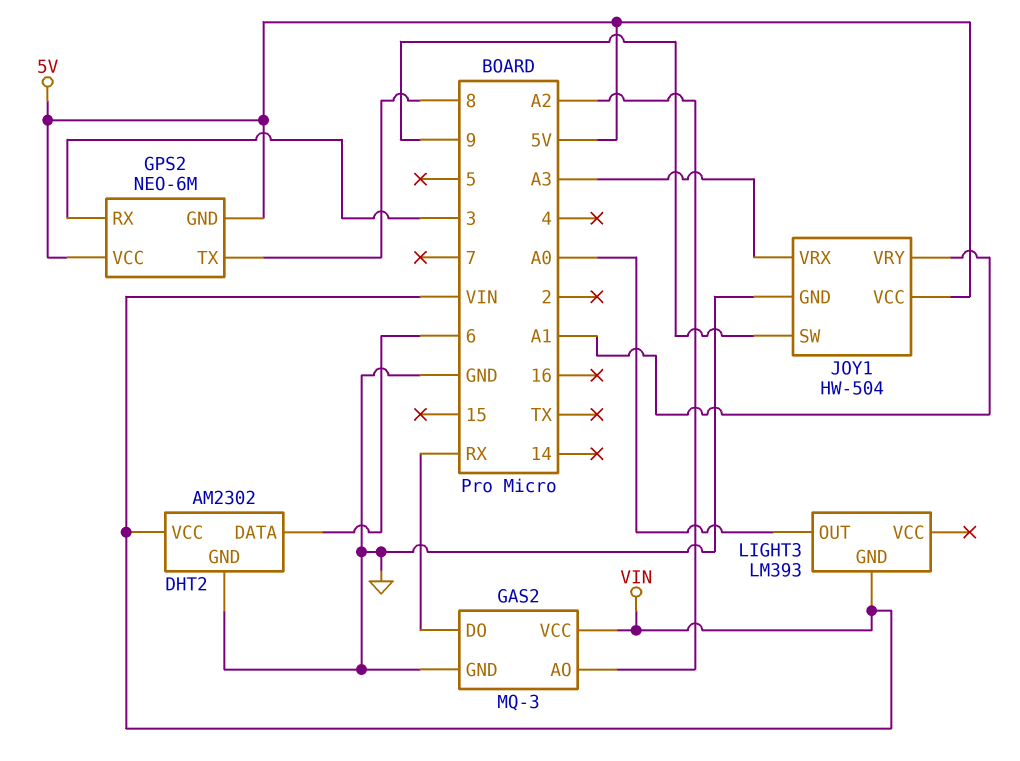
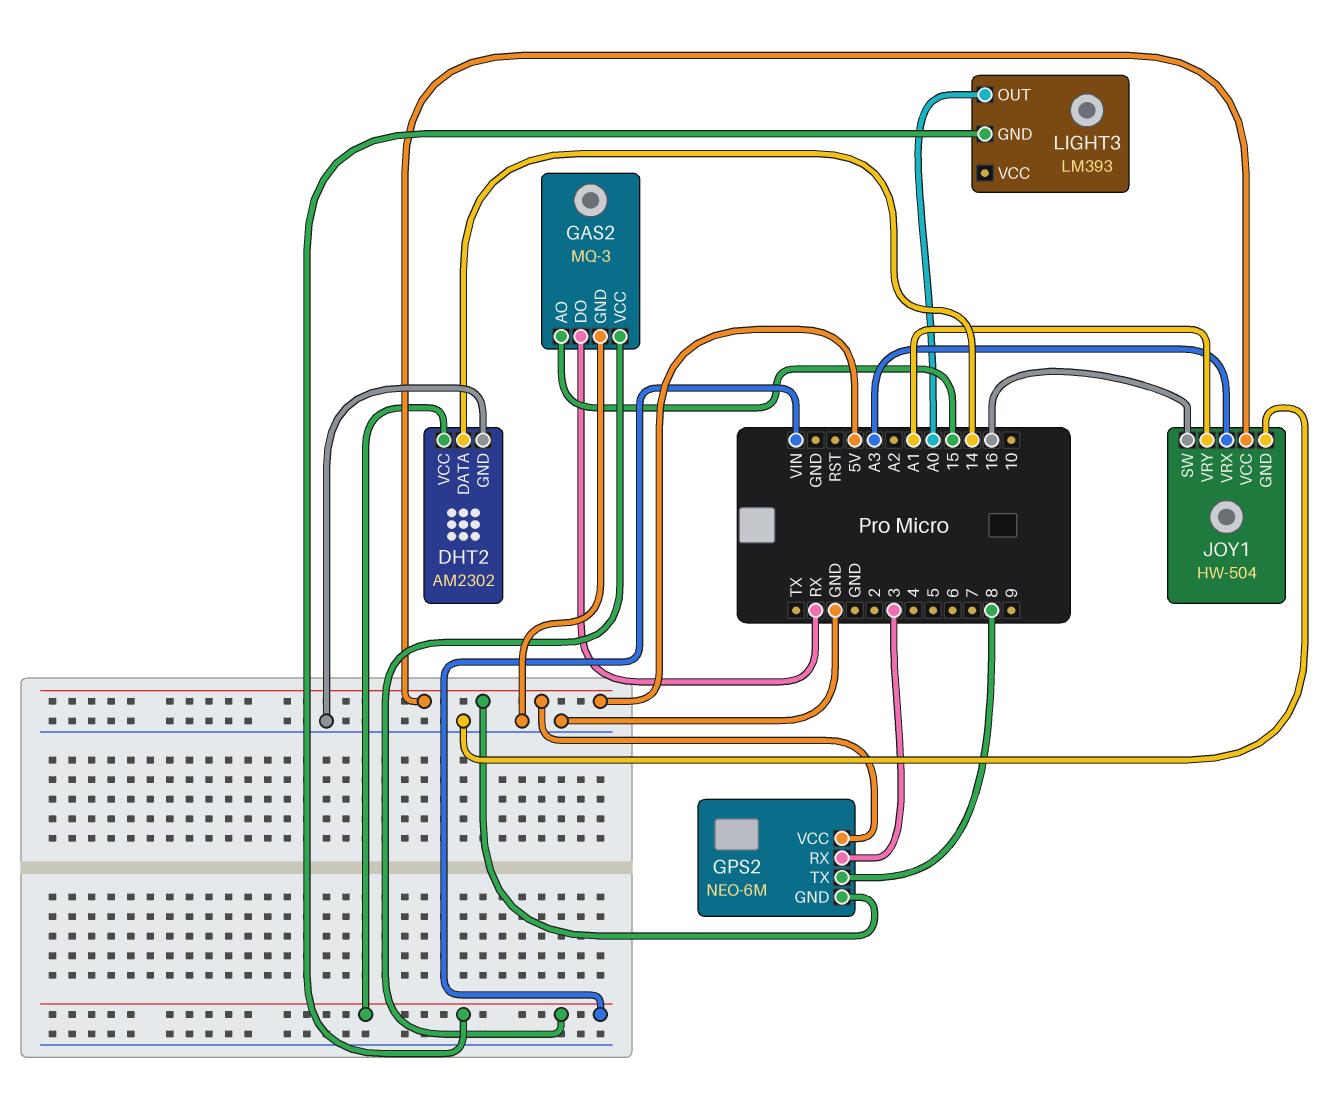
DHT2 pin DATA: 6 -> 14
GAS2 pin AO: A2 -> 15
JOY1 pin SW: 9 -> 16

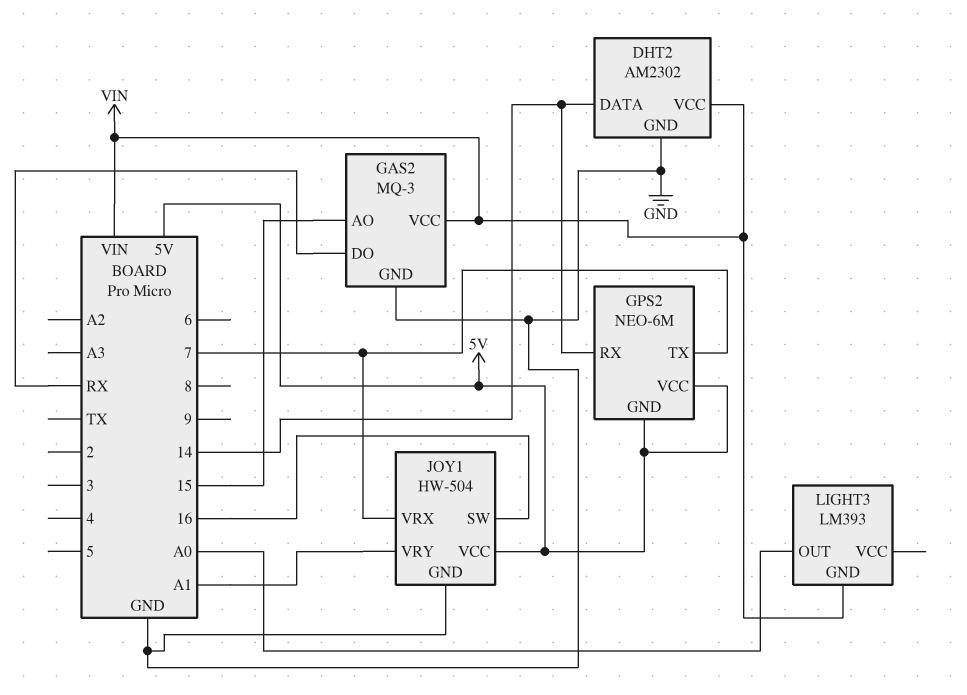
GPS2 pin RX: 3 -> 14
GPS2 pin TX: 8 -> 7
JOY1 pin VRX: A3 -> 7

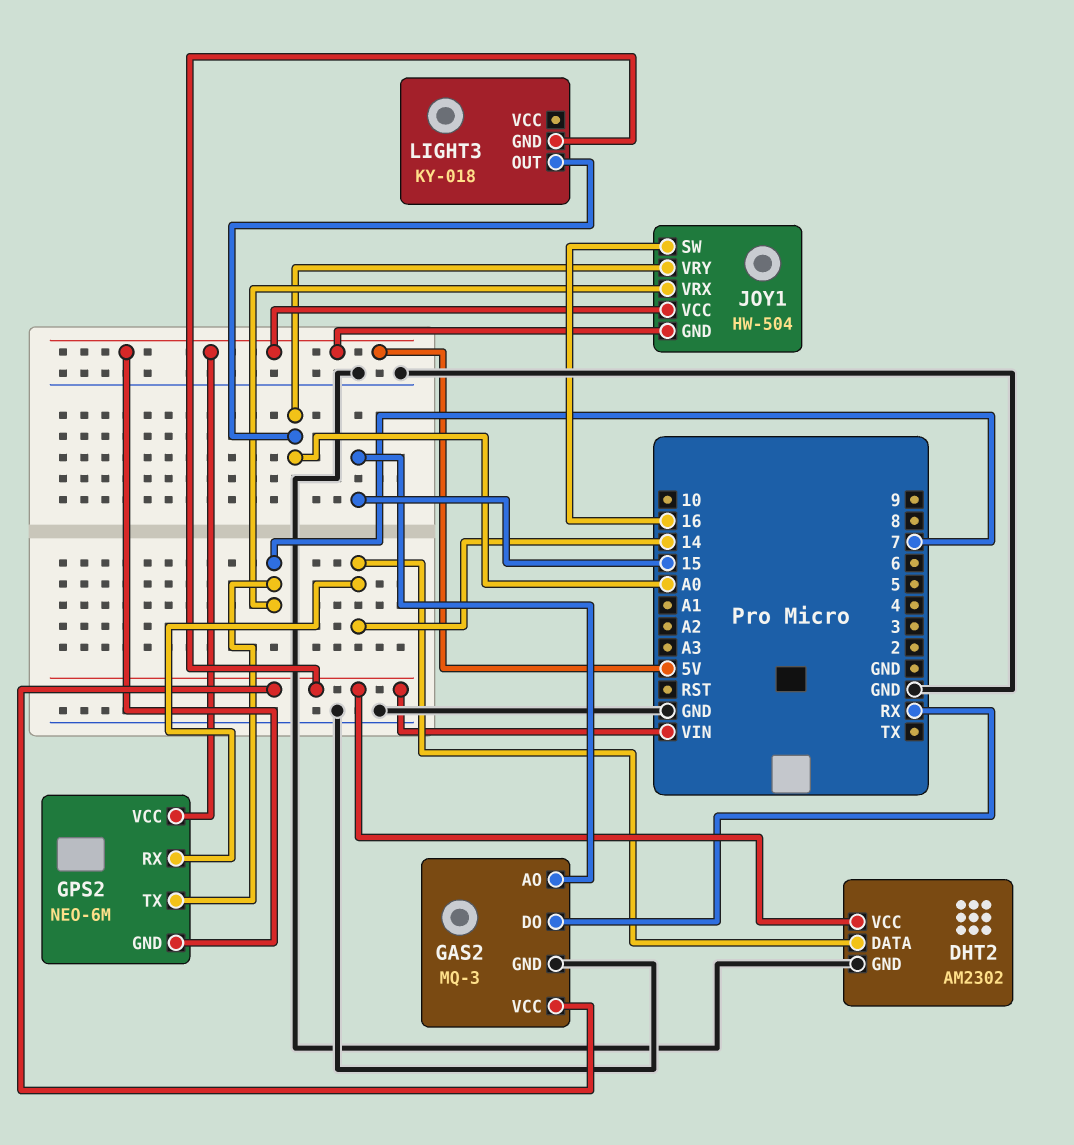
JOY1 pin GND: GND -> 5V
JOY1 pin VRY: A1 -> A0
LIGHT3: LM393 -> KY-018

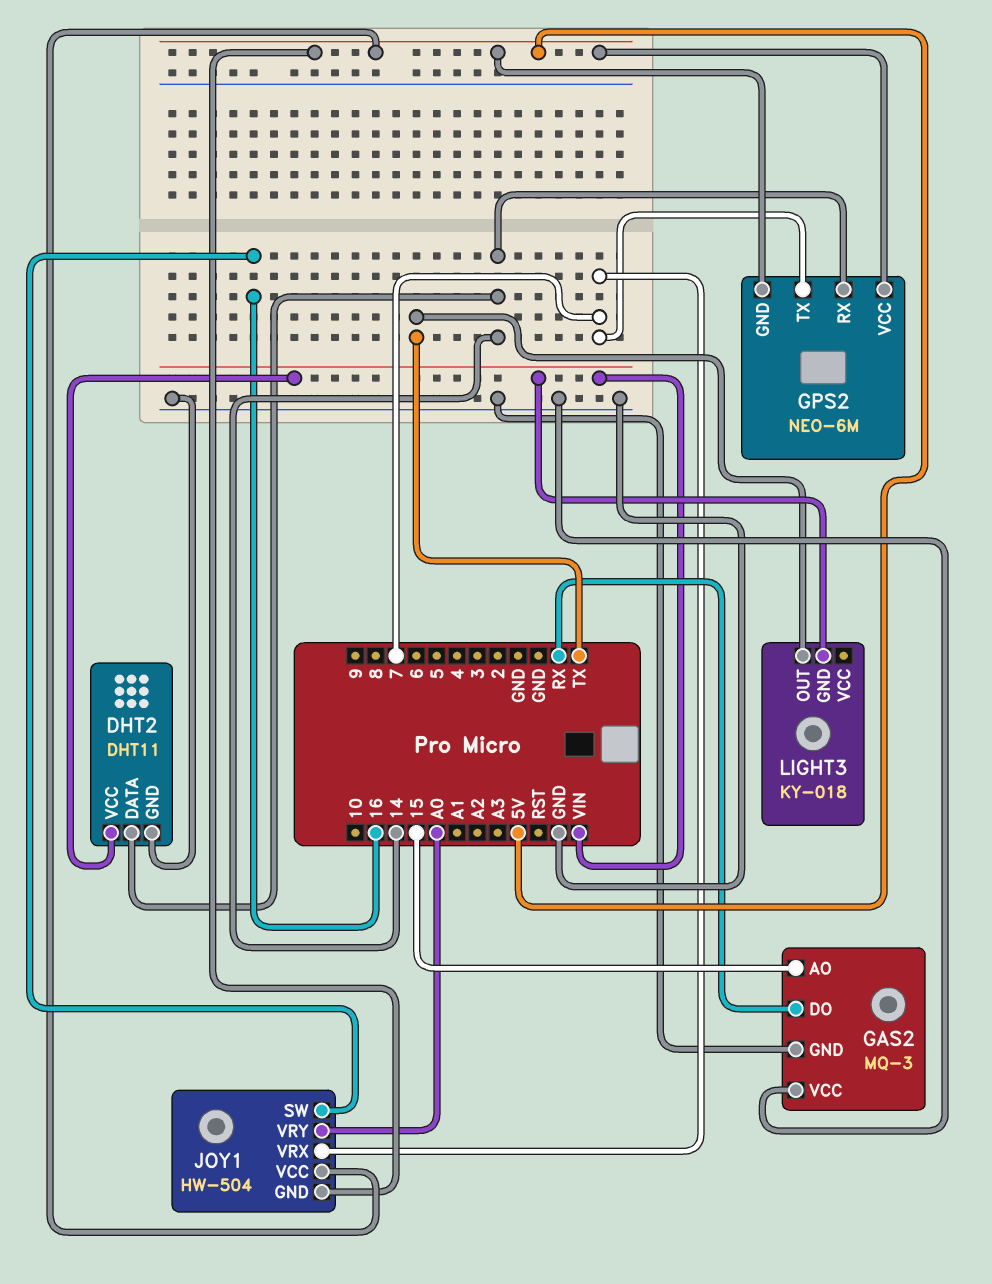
DHT2: AM2302 -> DHT11
GAS2 pin VCC: VIN -> GND
LIGHT3 pin OUT: A0 -> TX

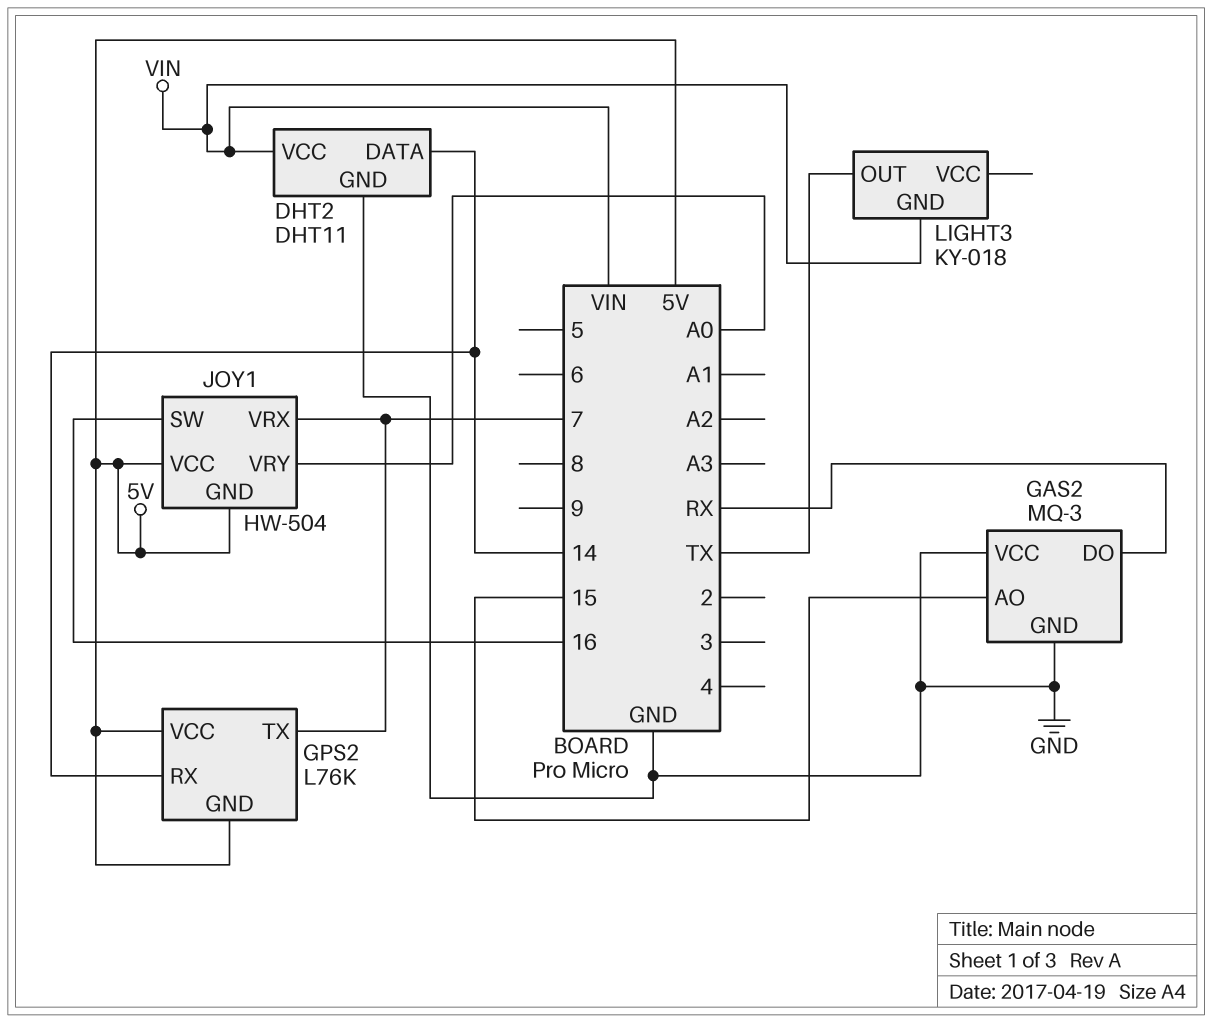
GPS2: NEO-6M -> L76K

